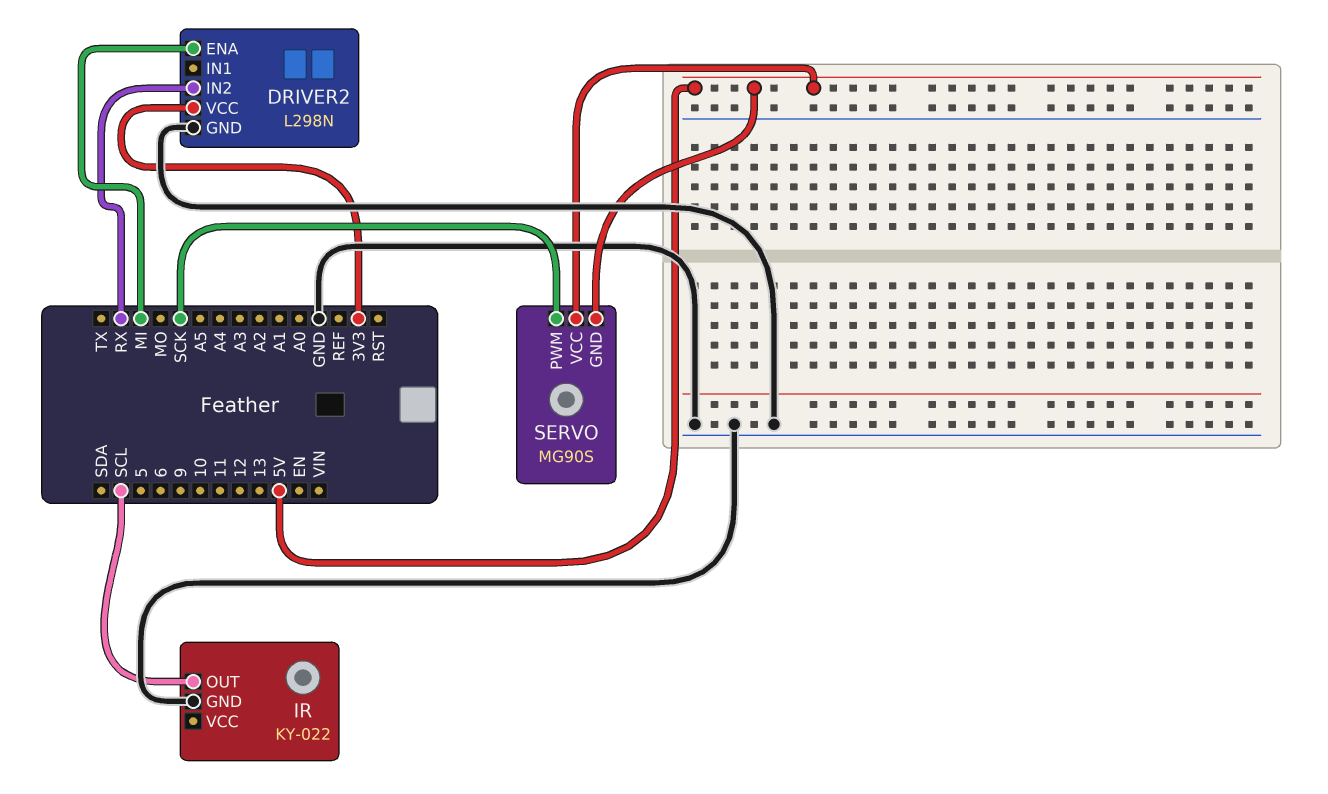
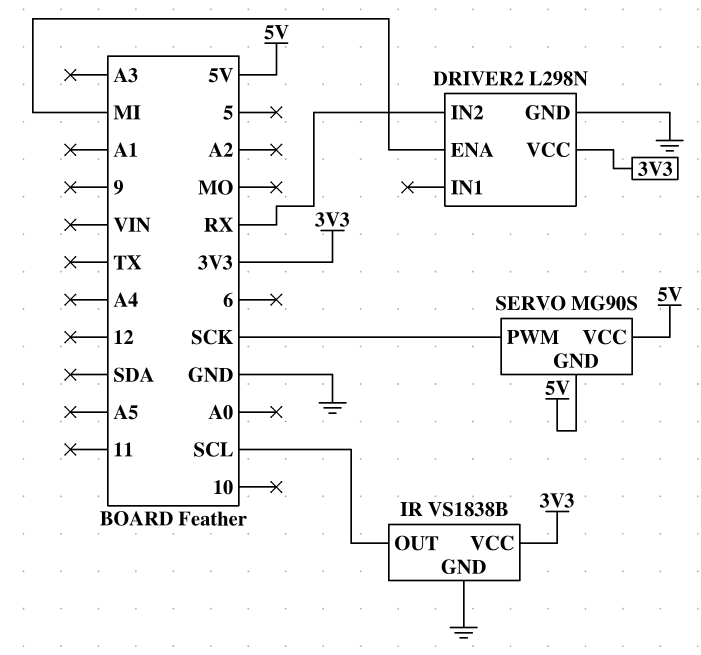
IR: KY-022 -> VS1838B
IR pin VCC: none -> 3V3

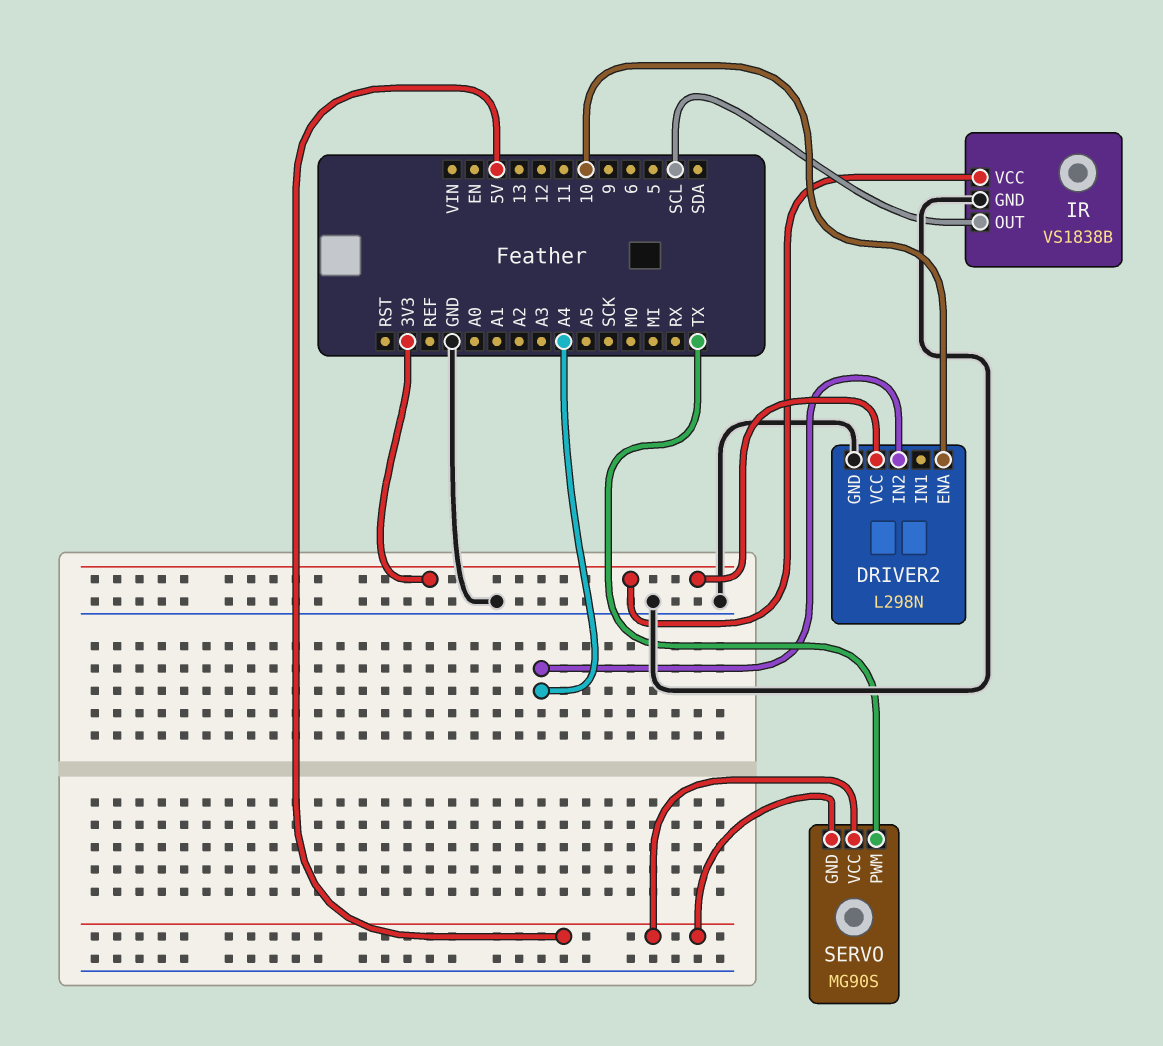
DRIVER2 pin ENA: MI -> 10
DRIVER2 pin IN2: RX -> A4
SERVO pin PWM: SCK -> TX

